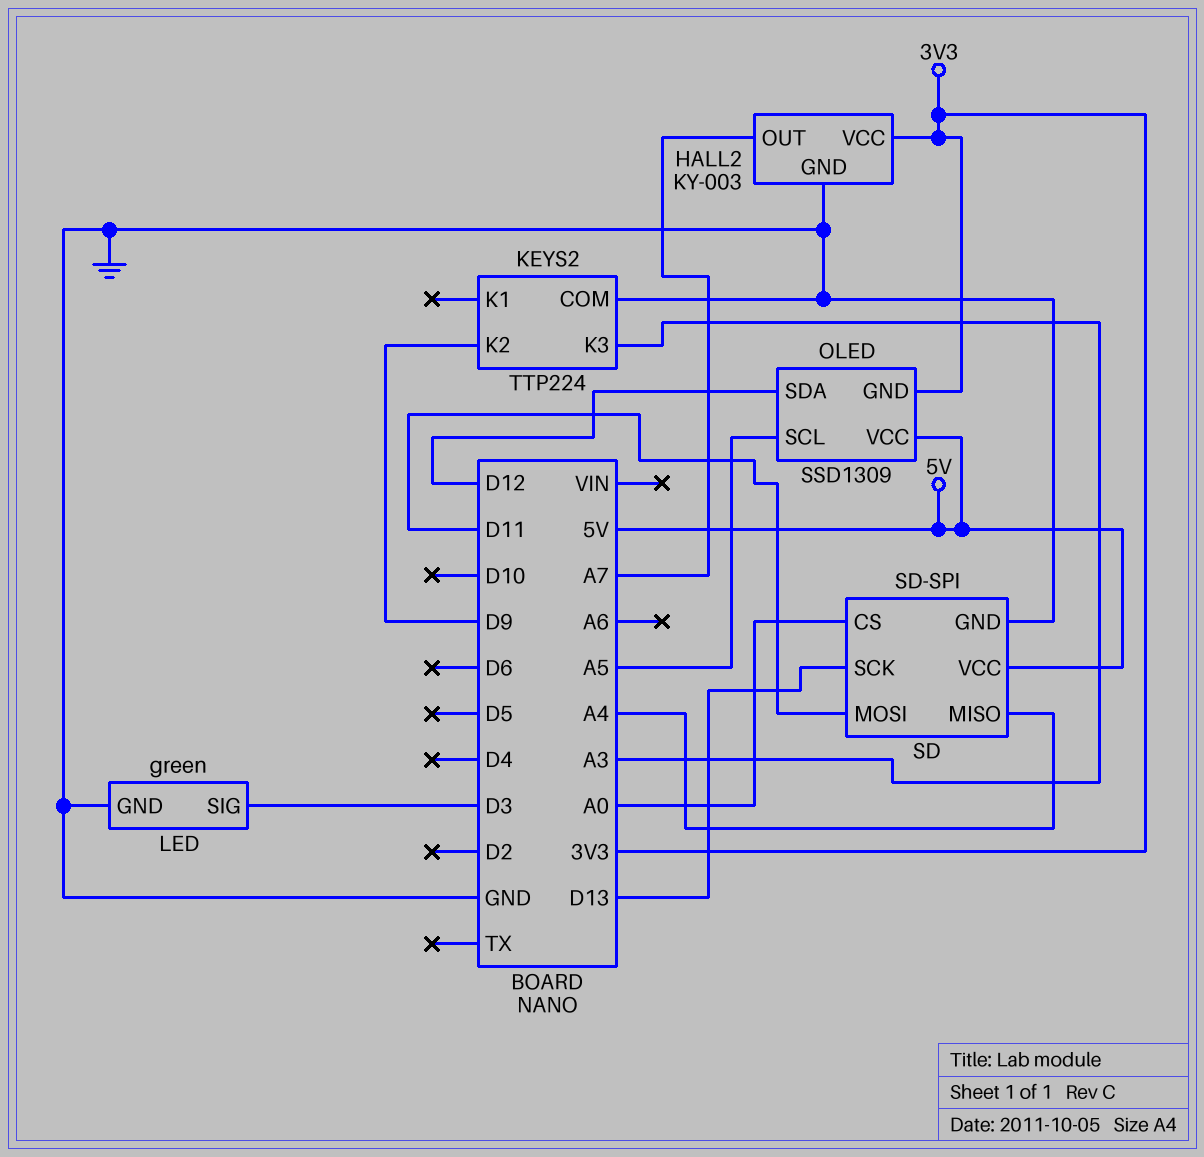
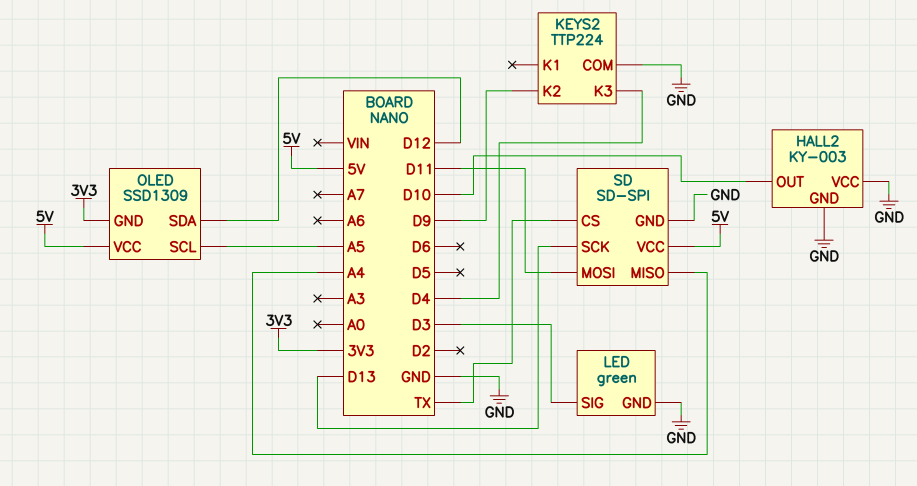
HALL2 pin OUT: A7 -> D10
HALL2 pin VCC: 3V3 -> GND
KEYS2 pin K3: A3 -> D4
SD pin CS: A0 -> TX

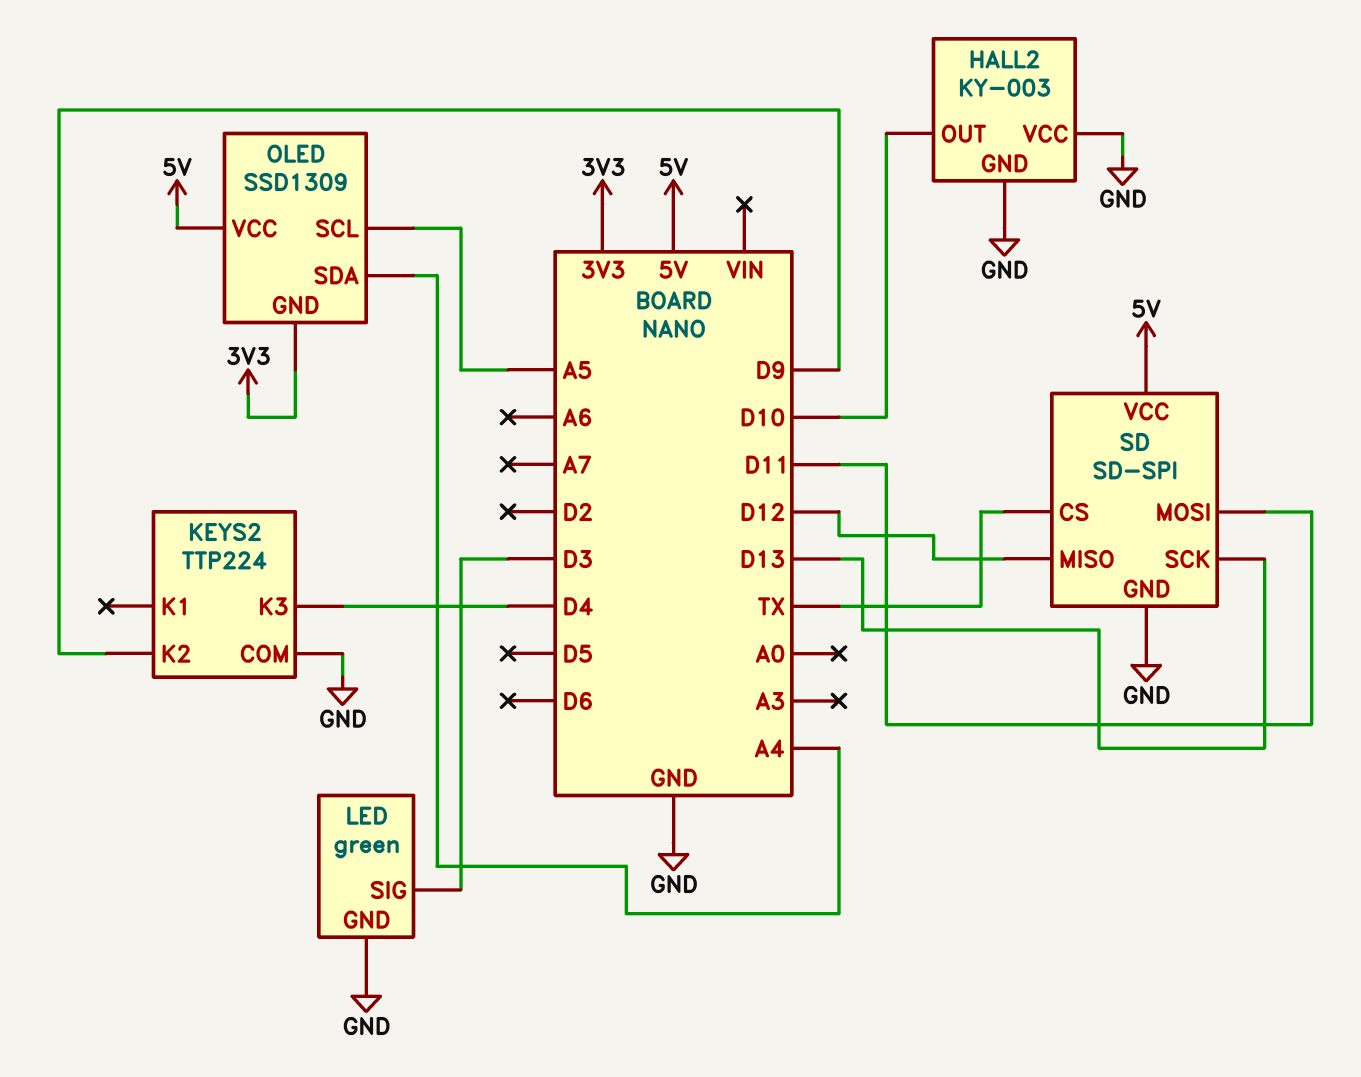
OLED pin SDA: D12 -> A4
SD pin MISO: A4 -> D12

